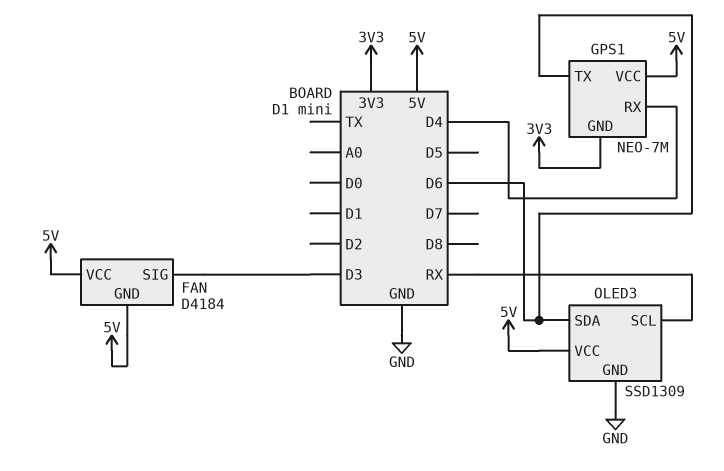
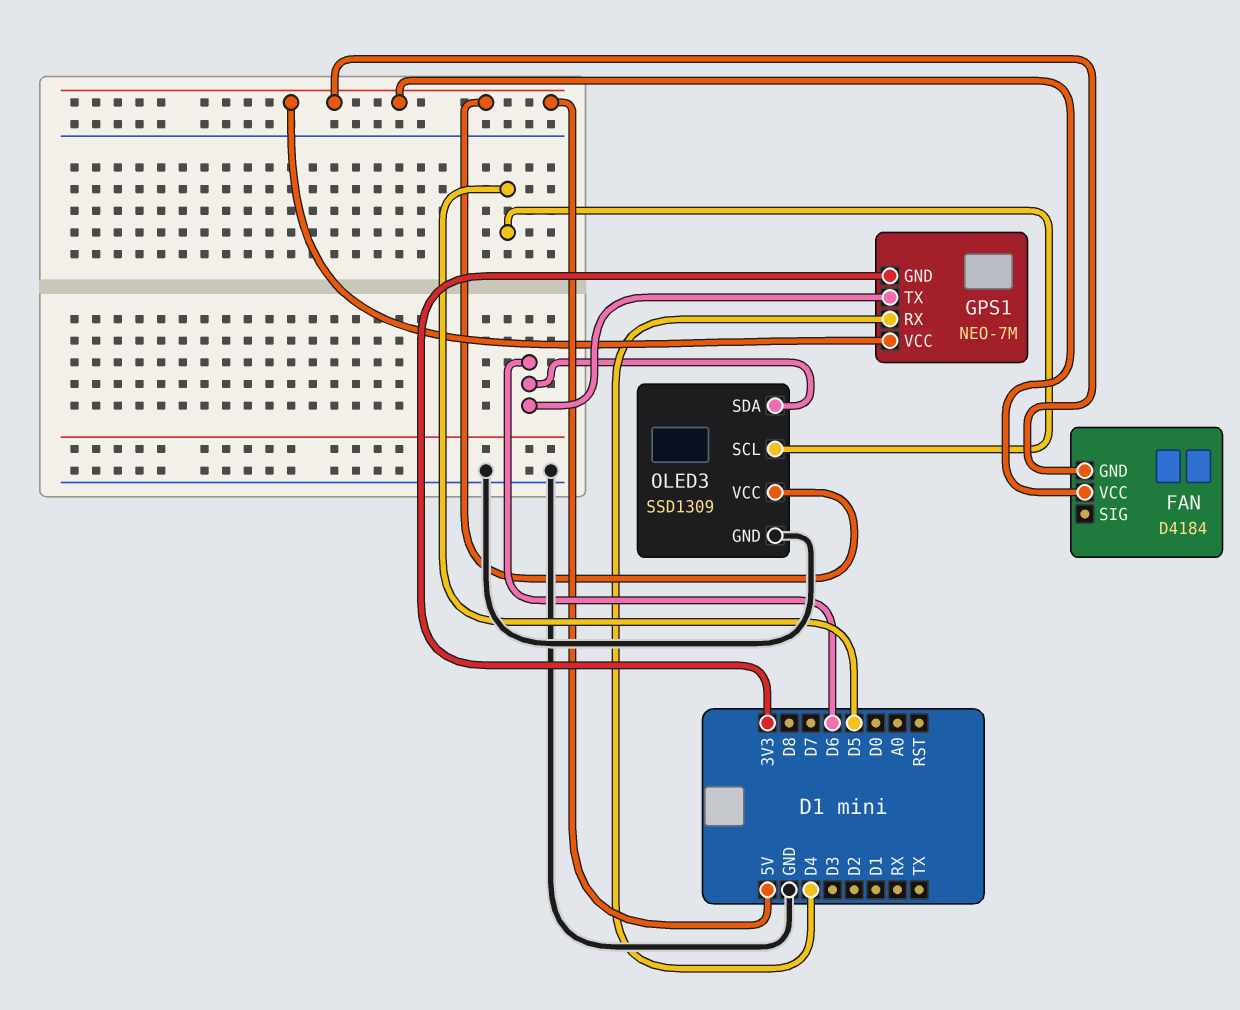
FAN pin SIG: D3 -> none
OLED3 pin SCL: RX -> D5

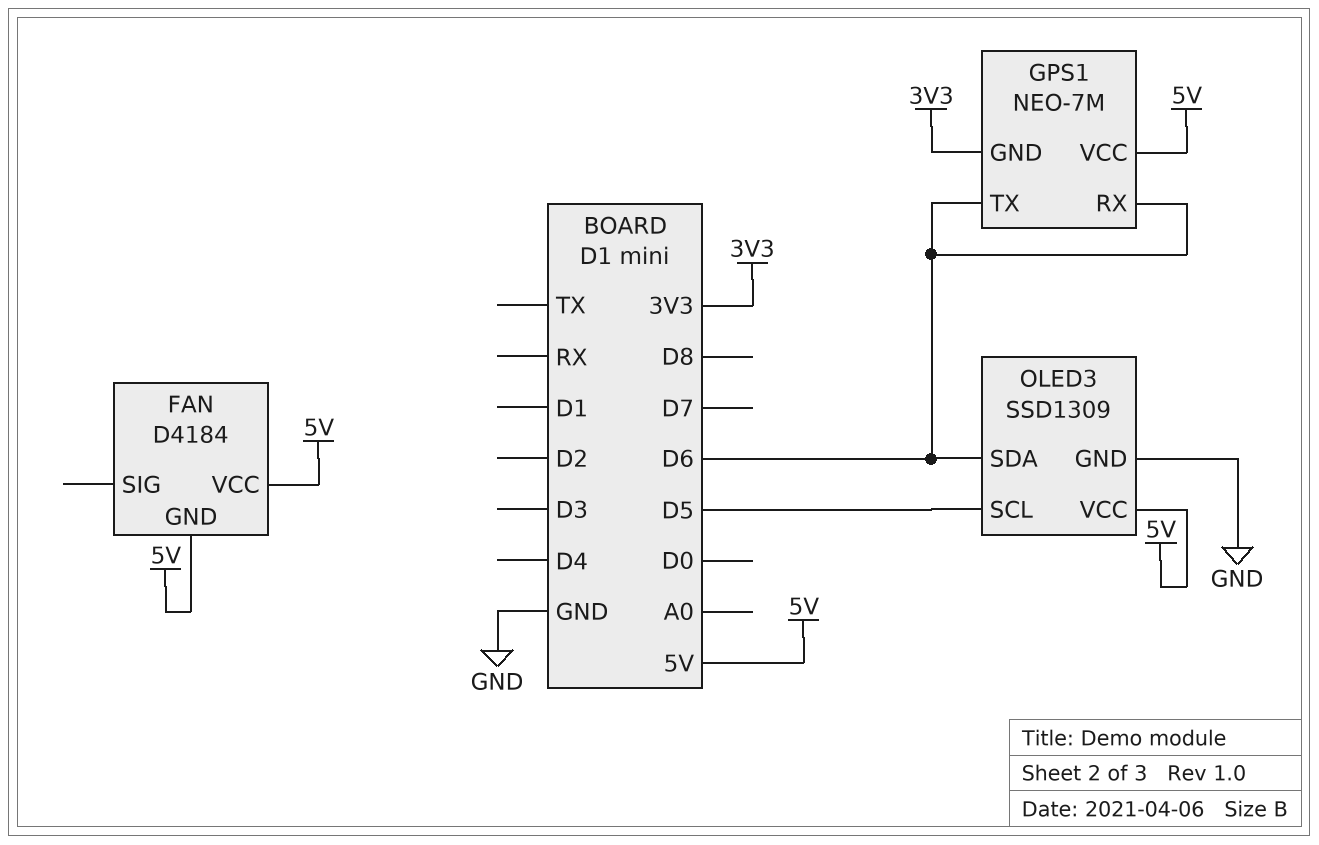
GPS1 pin RX: D4 -> D6

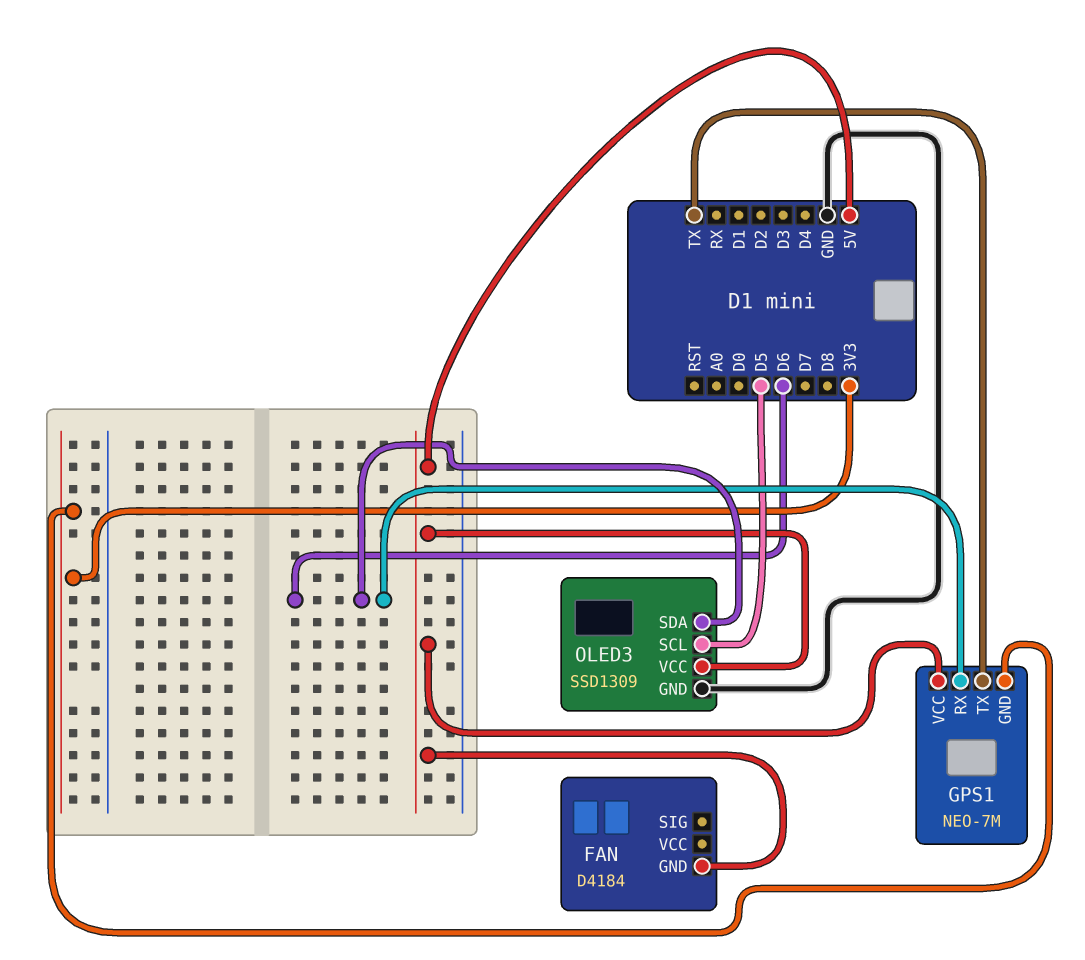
FAN pin VCC: 5V -> none
GPS1 pin TX: D6 -> TX

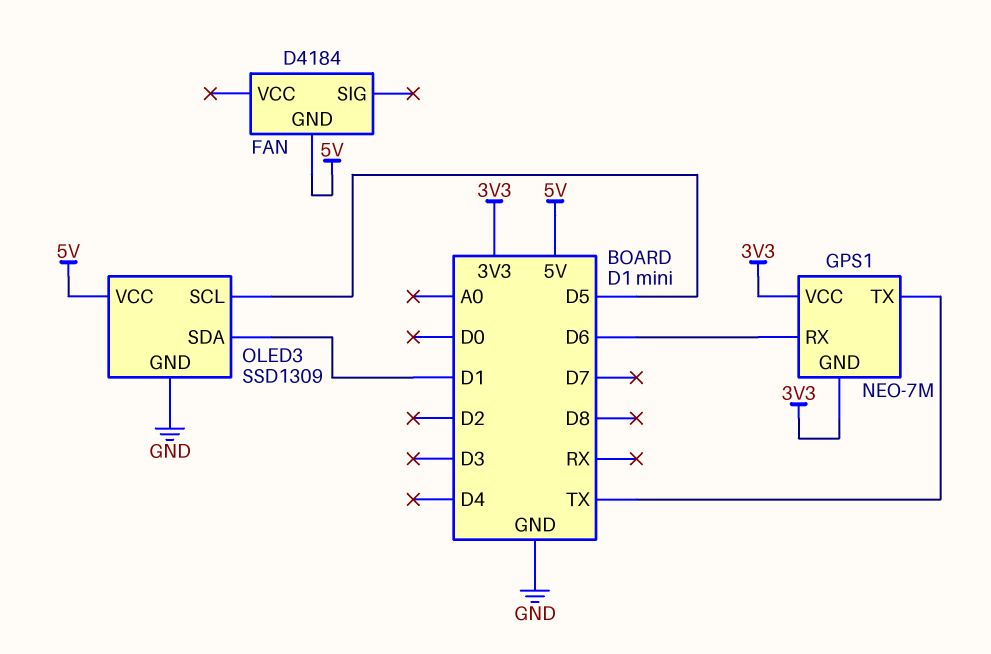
GPS1 pin VCC: 5V -> 3V3
OLED3 pin SDA: D6 -> D1

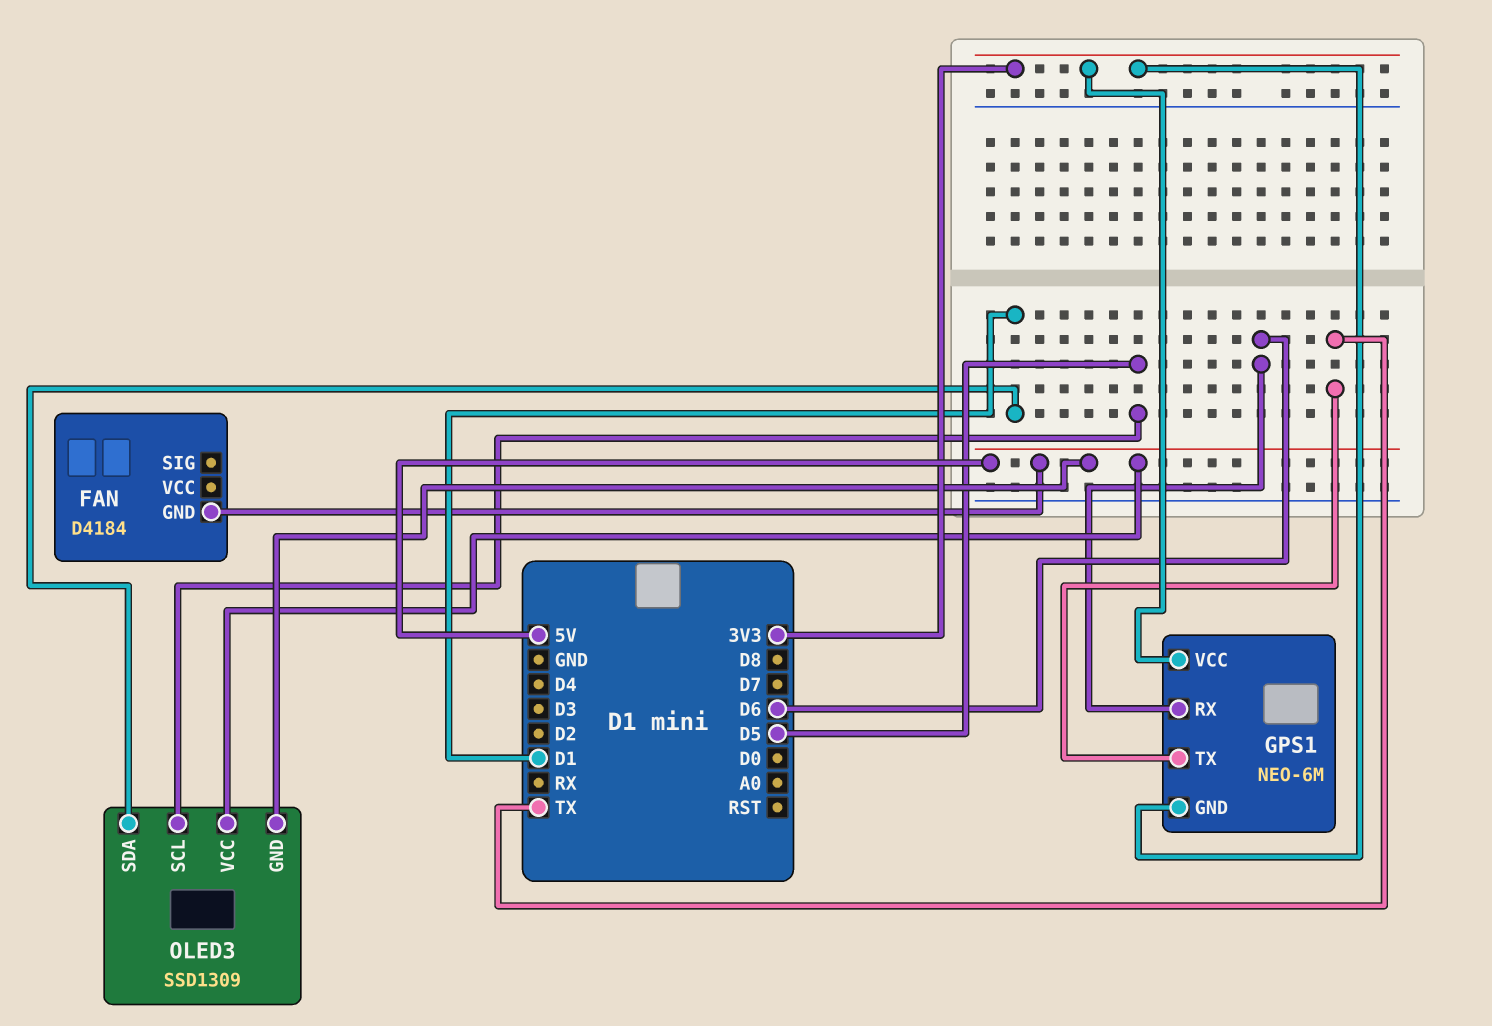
GPS1: NEO-7M -> NEO-6M
OLED3 pin GND: GND -> 5V

